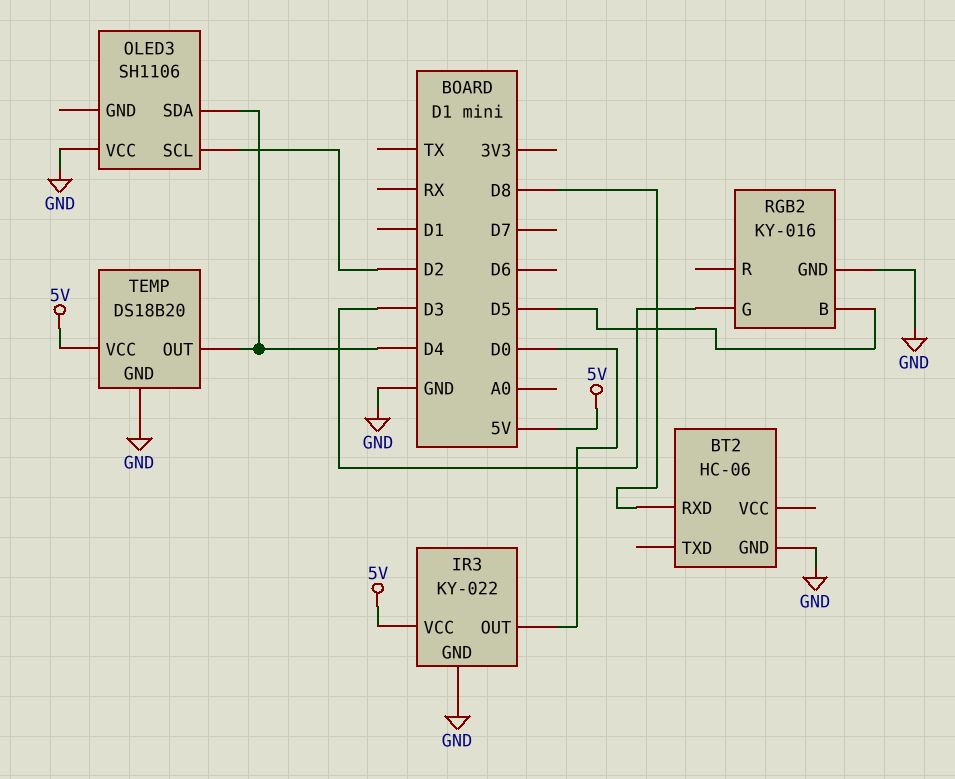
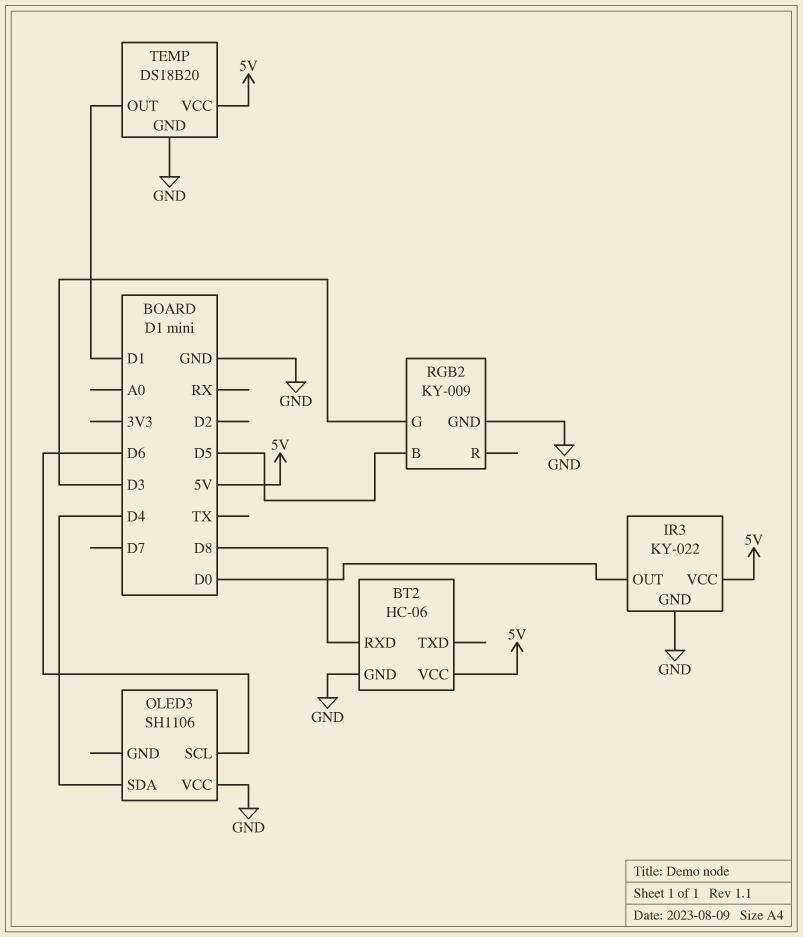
BT2 pin VCC: none -> 5V
OLED3 pin SCL: D2 -> D6
RGB2: KY-016 -> KY-009
TEMP pin OUT: D4 -> D1

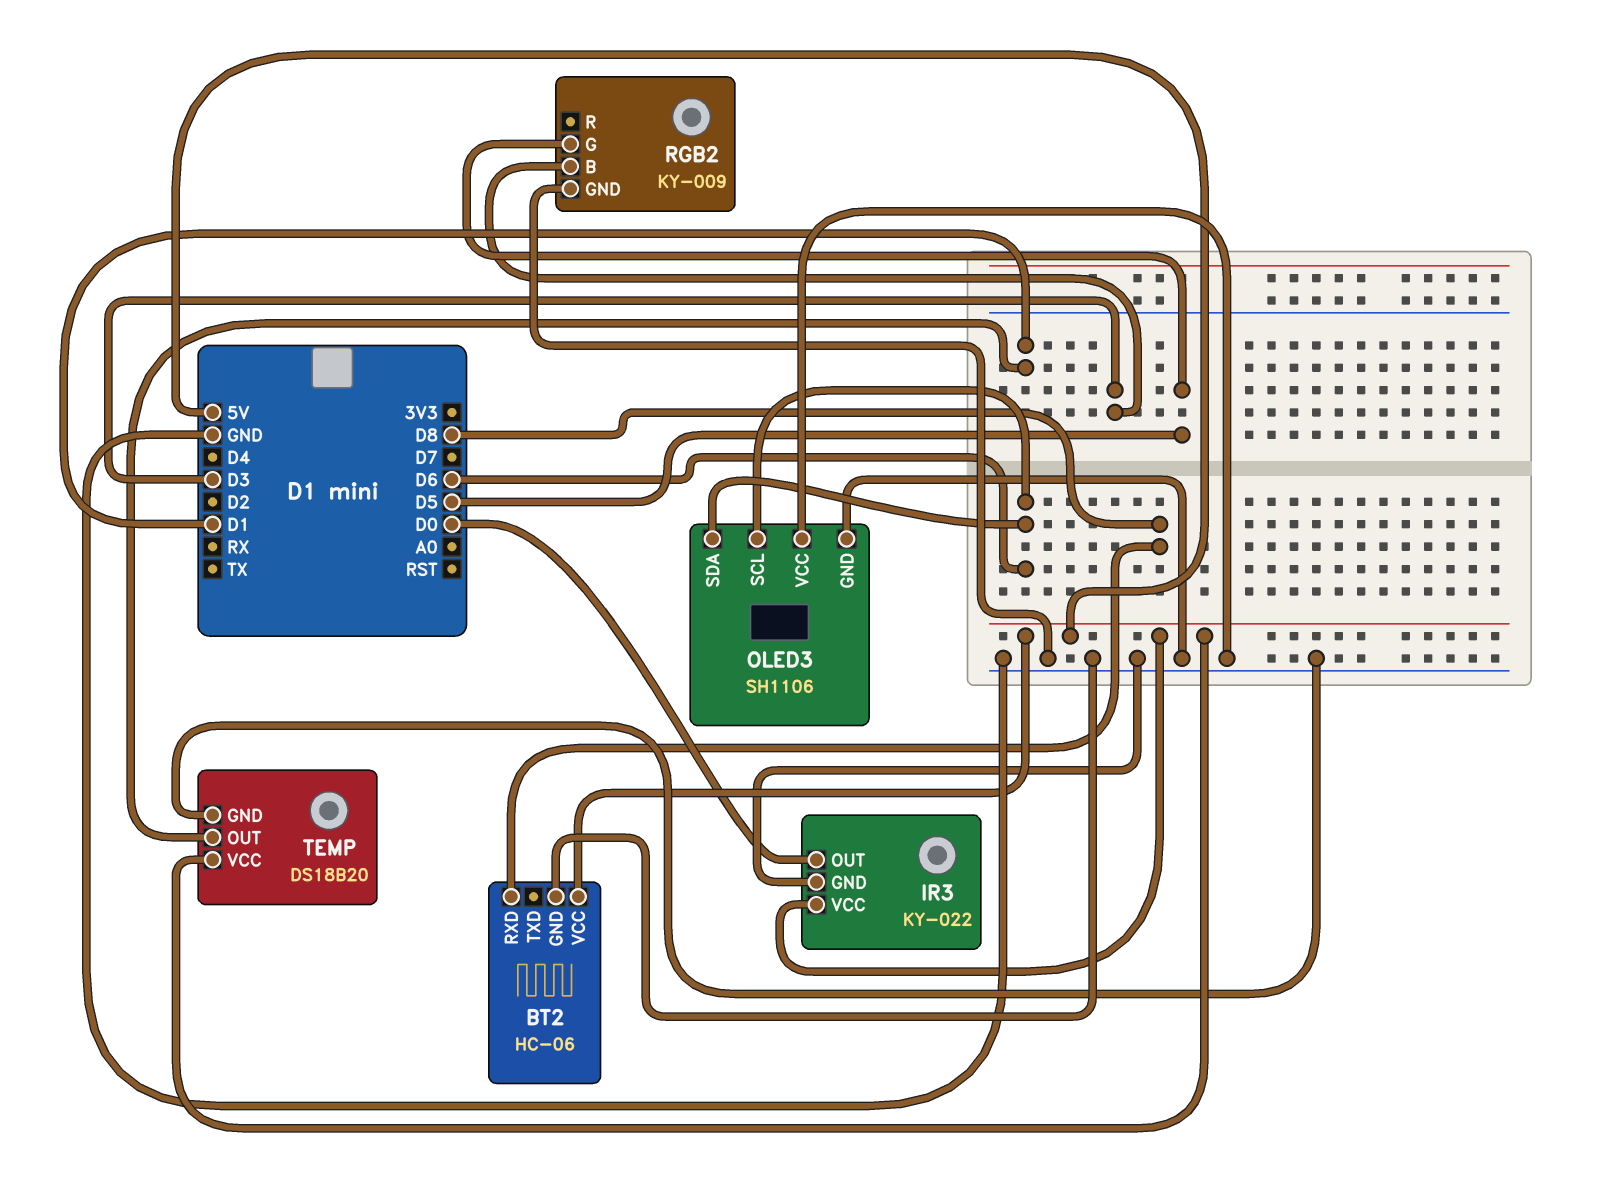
OLED3 pin GND: none -> GND
OLED3 pin SDA: D4 -> D6
RGB2 pin B: D5 -> D3
RGB2 pin G: D3 -> D5

